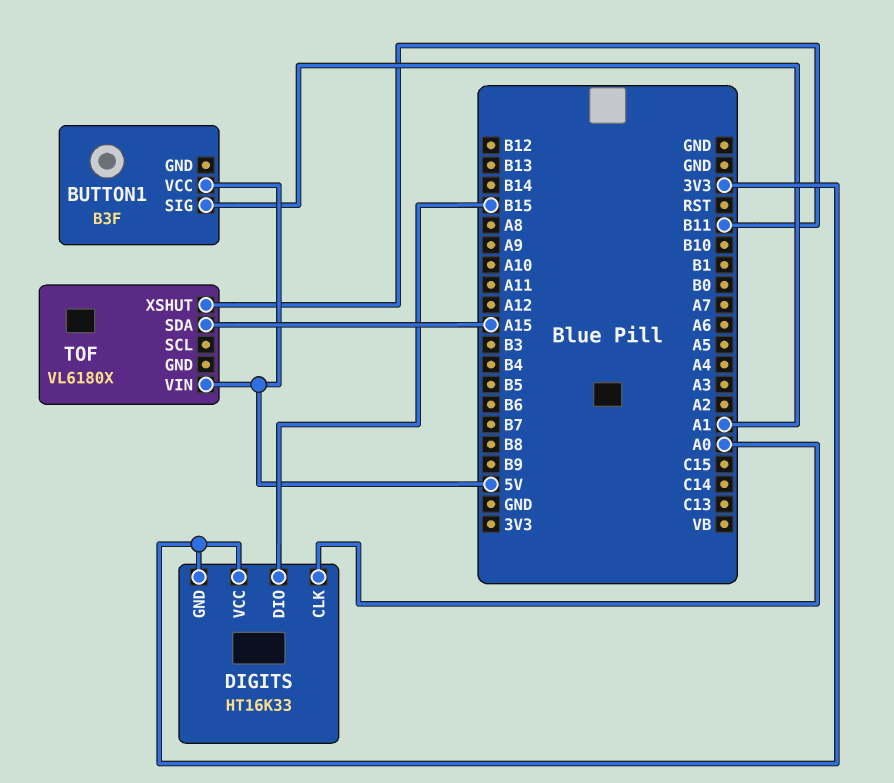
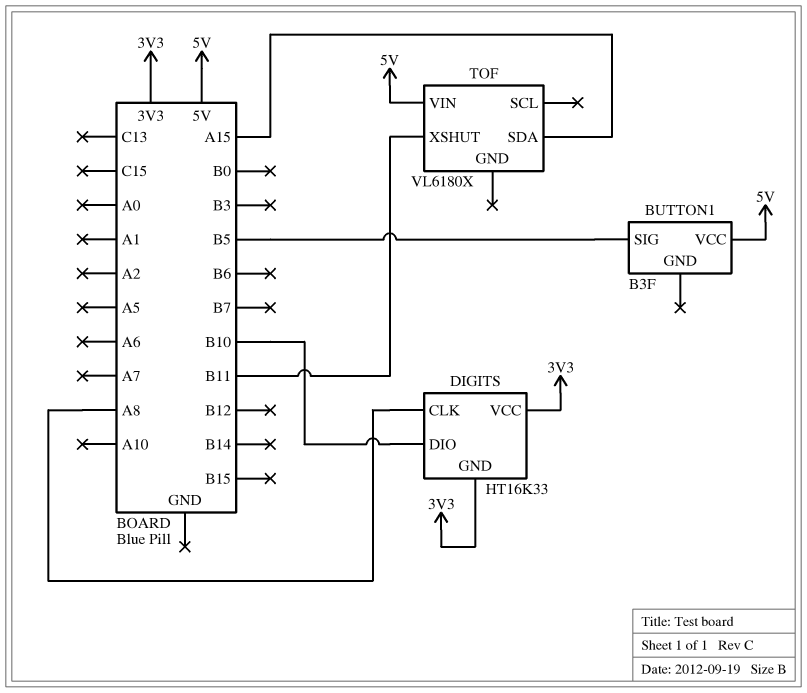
BUTTON1 pin SIG: A1 -> B5
DIGITS pin CLK: A0 -> A8
DIGITS pin DIO: B15 -> B10

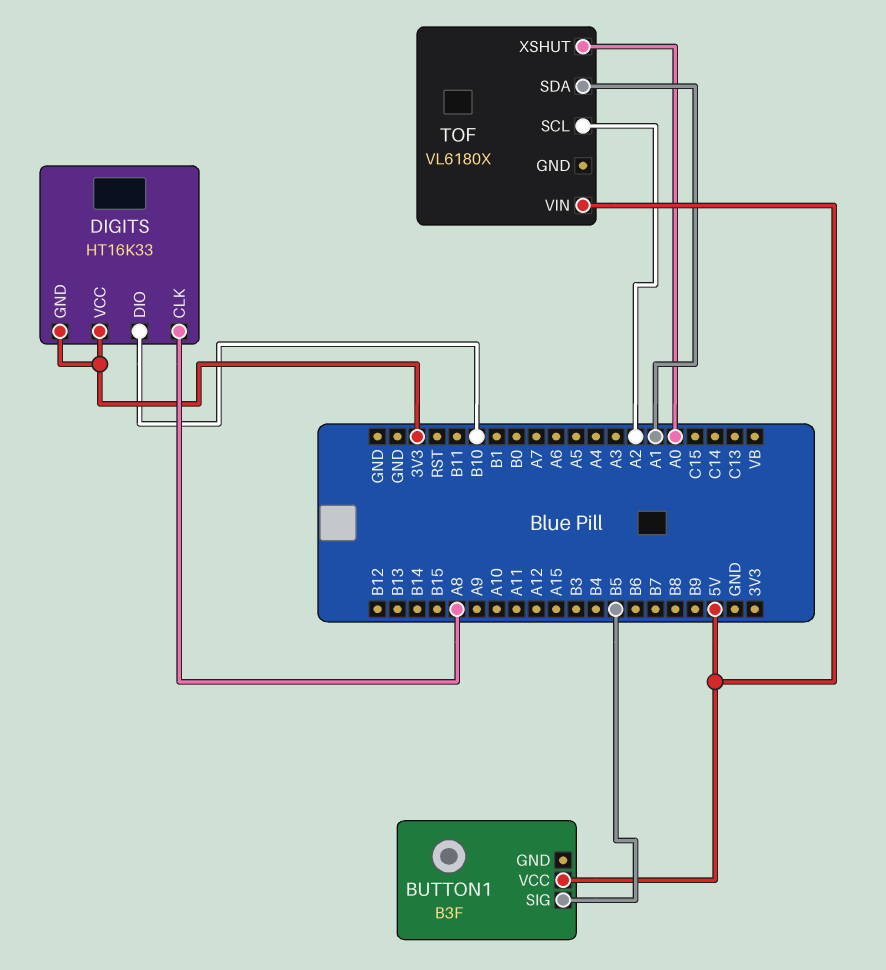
TOF pin SCL: none -> A2
TOF pin SDA: A15 -> A1
TOF pin XSHUT: B11 -> A0

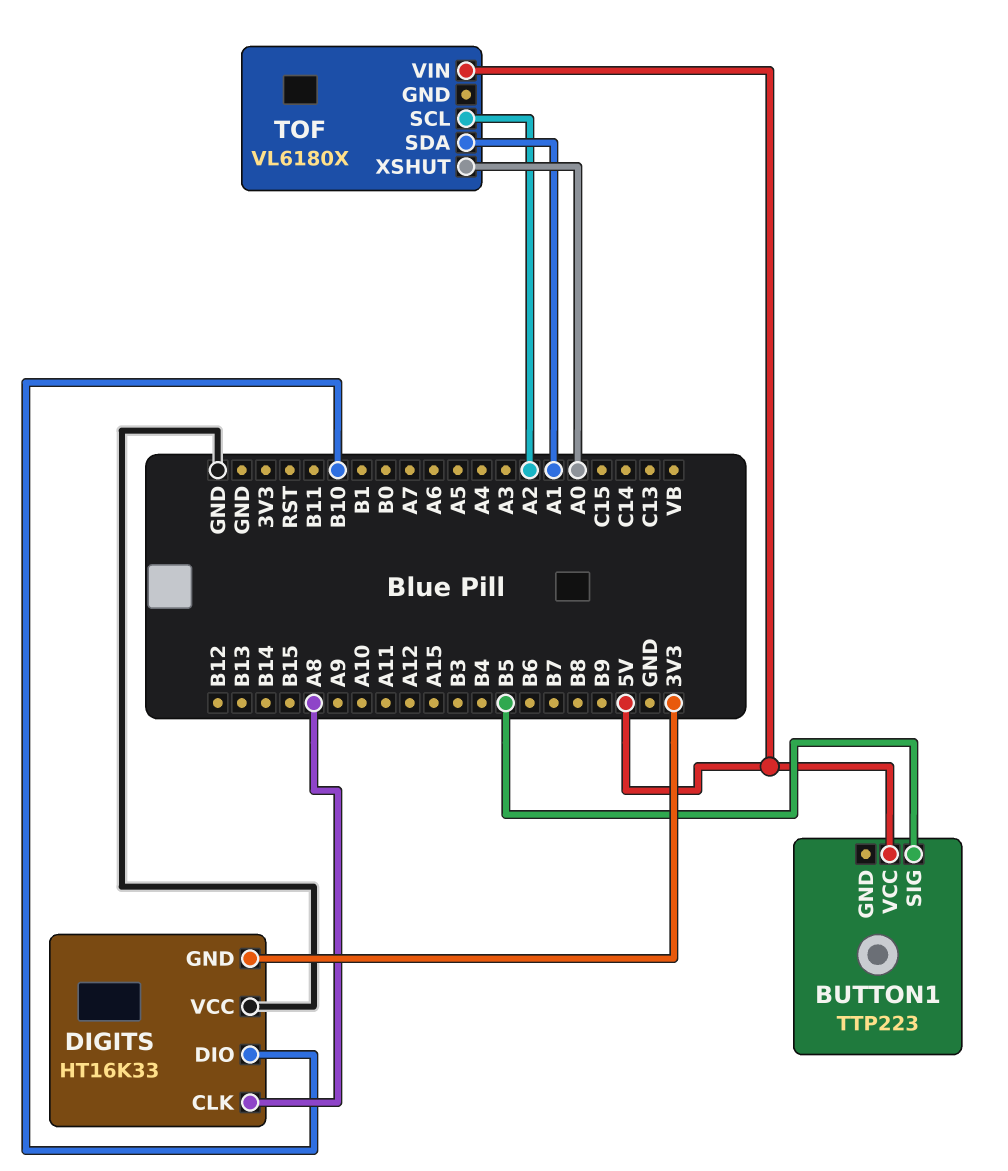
BUTTON1: B3F -> TTP223
DIGITS pin VCC: 3V3 -> GND

